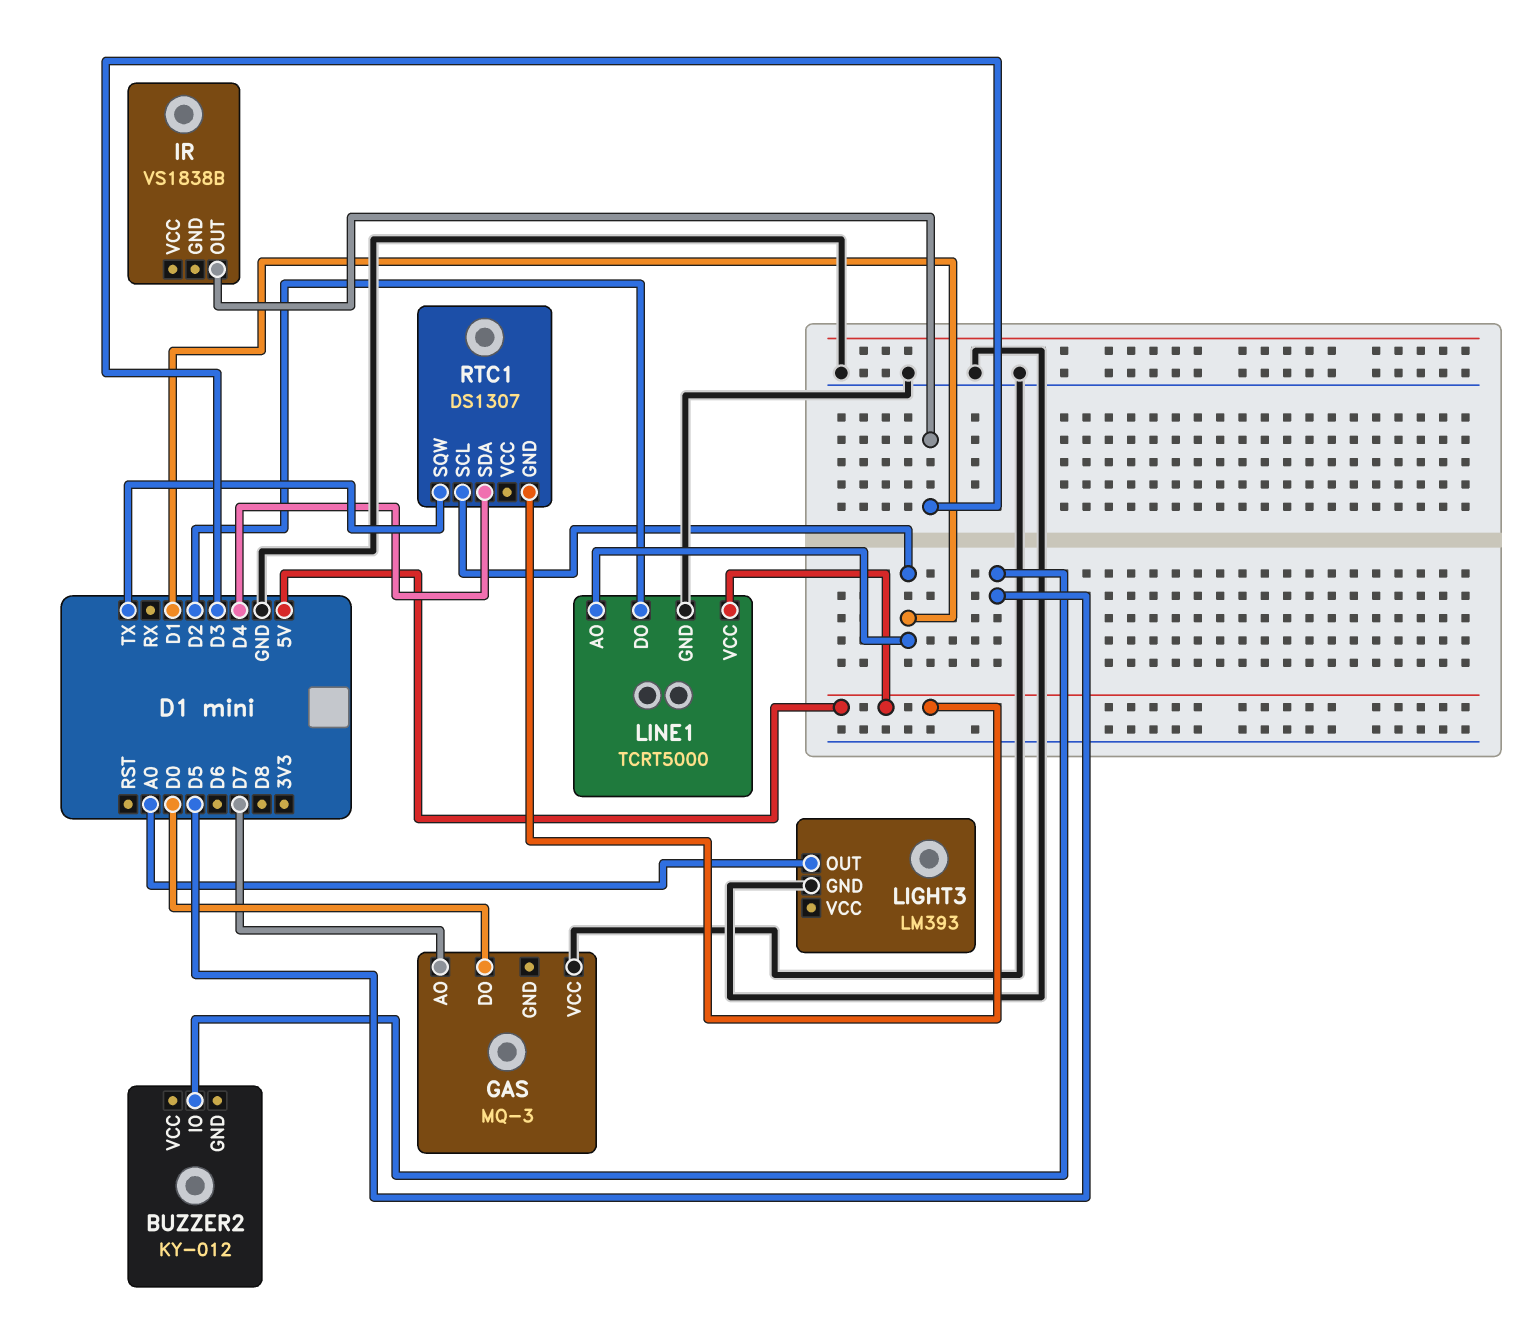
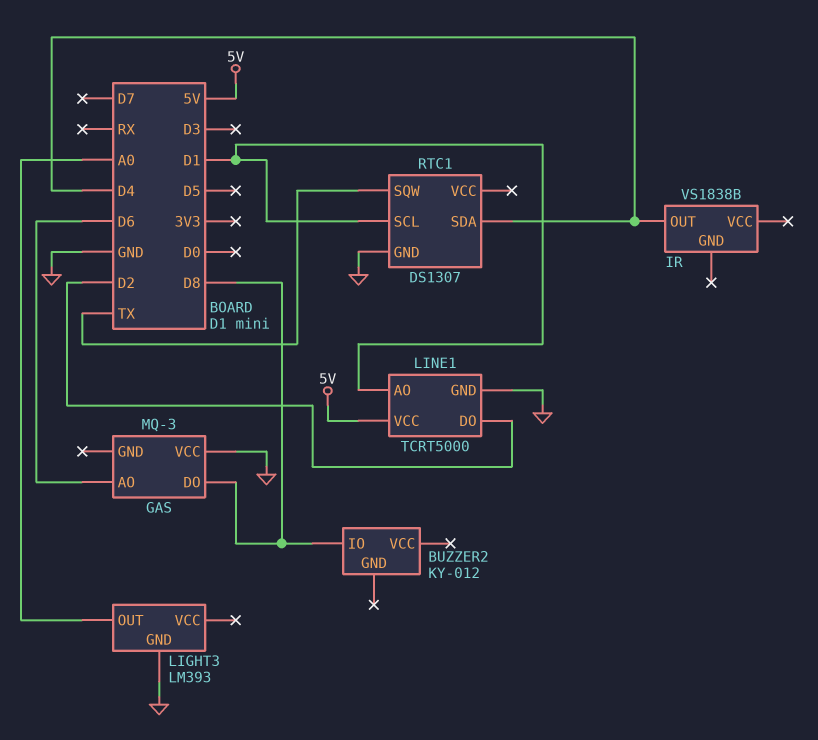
BUZZER2 pin IO: D5 -> D8
GAS pin AO: D7 -> D6
GAS pin DO: D0 -> D8
IR pin OUT: D3 -> D4
RTC1 pin GND: 5V -> GND

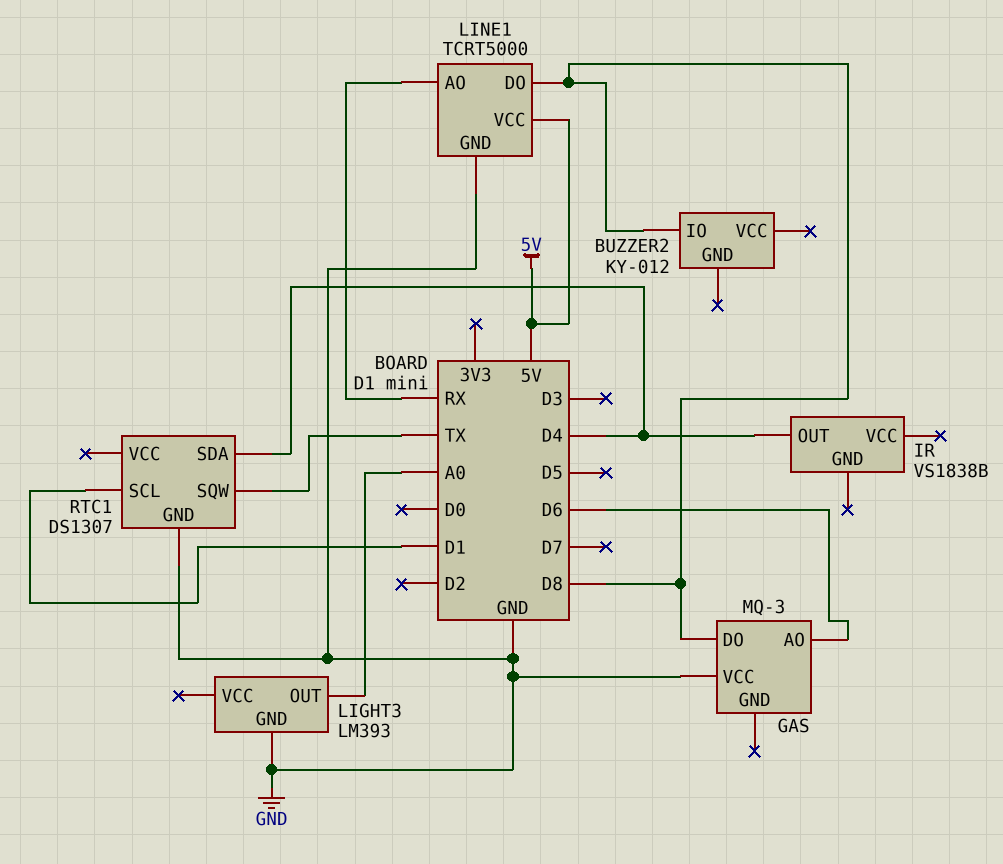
LINE1 pin AO: D1 -> RX
LINE1 pin DO: D2 -> D8

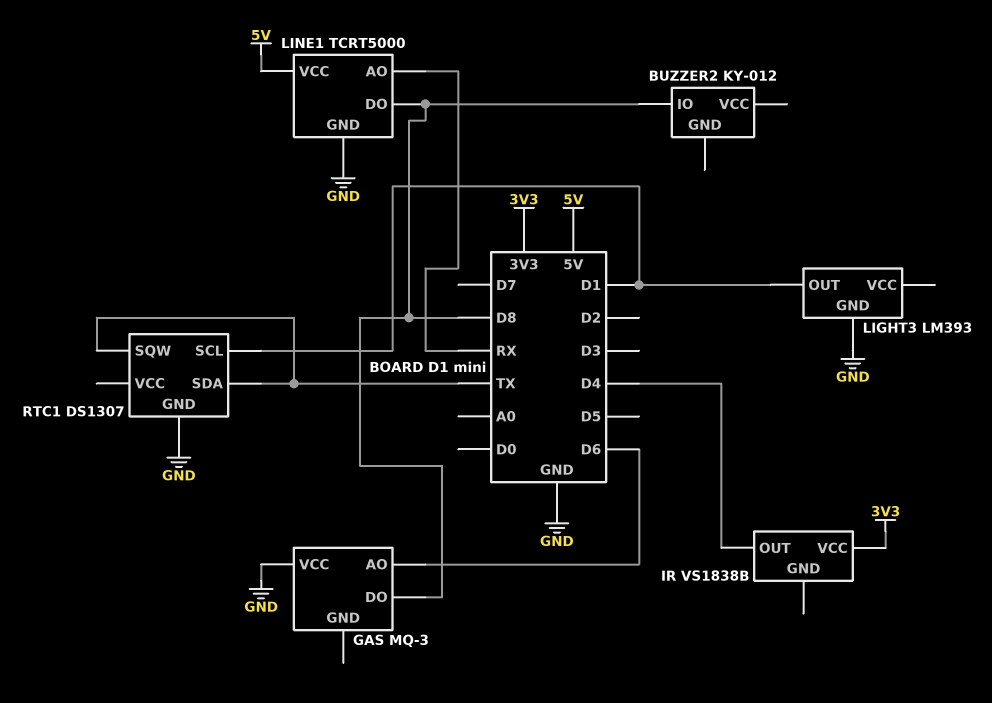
IR pin VCC: none -> 3V3
LIGHT3 pin OUT: A0 -> D1
RTC1 pin SDA: D4 -> TX

